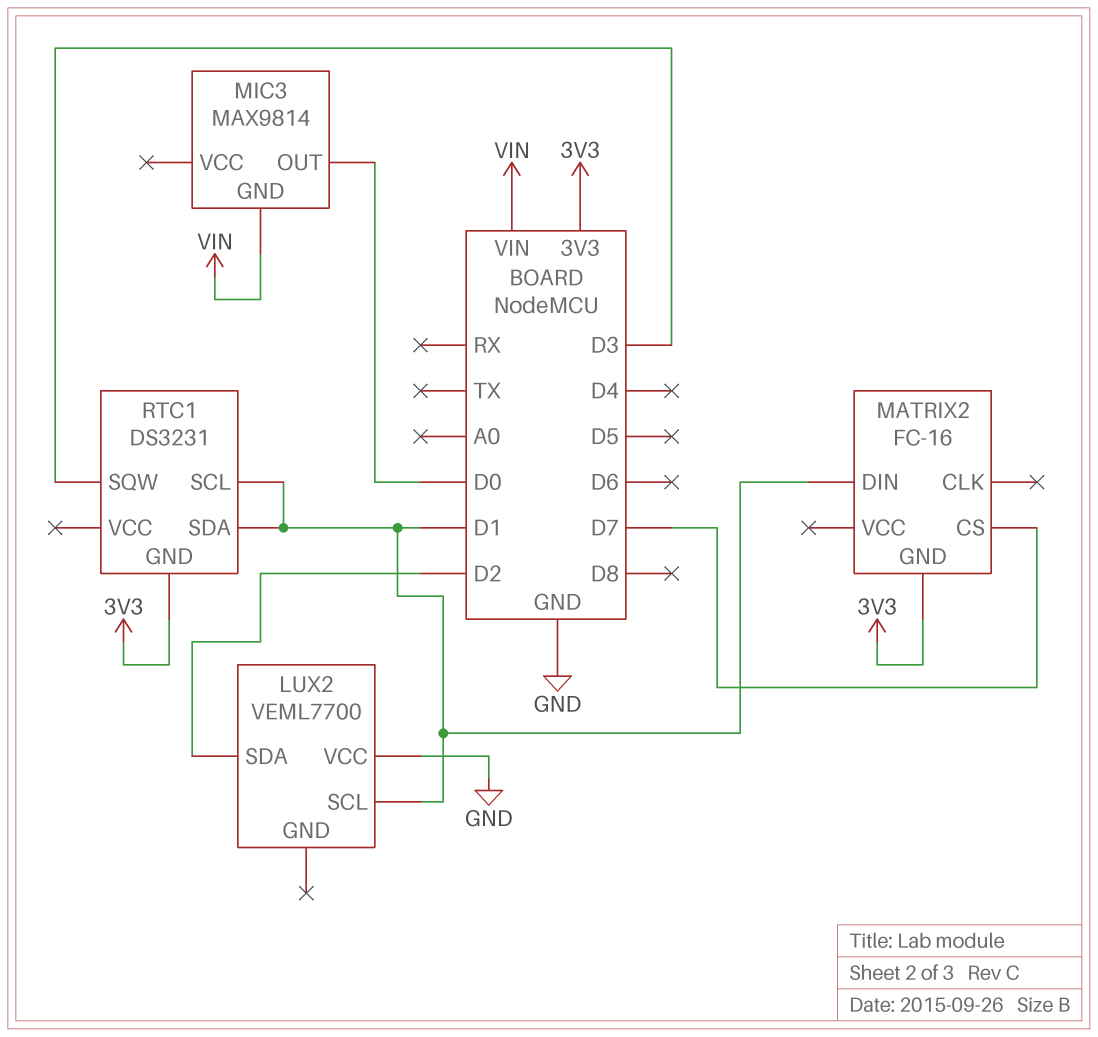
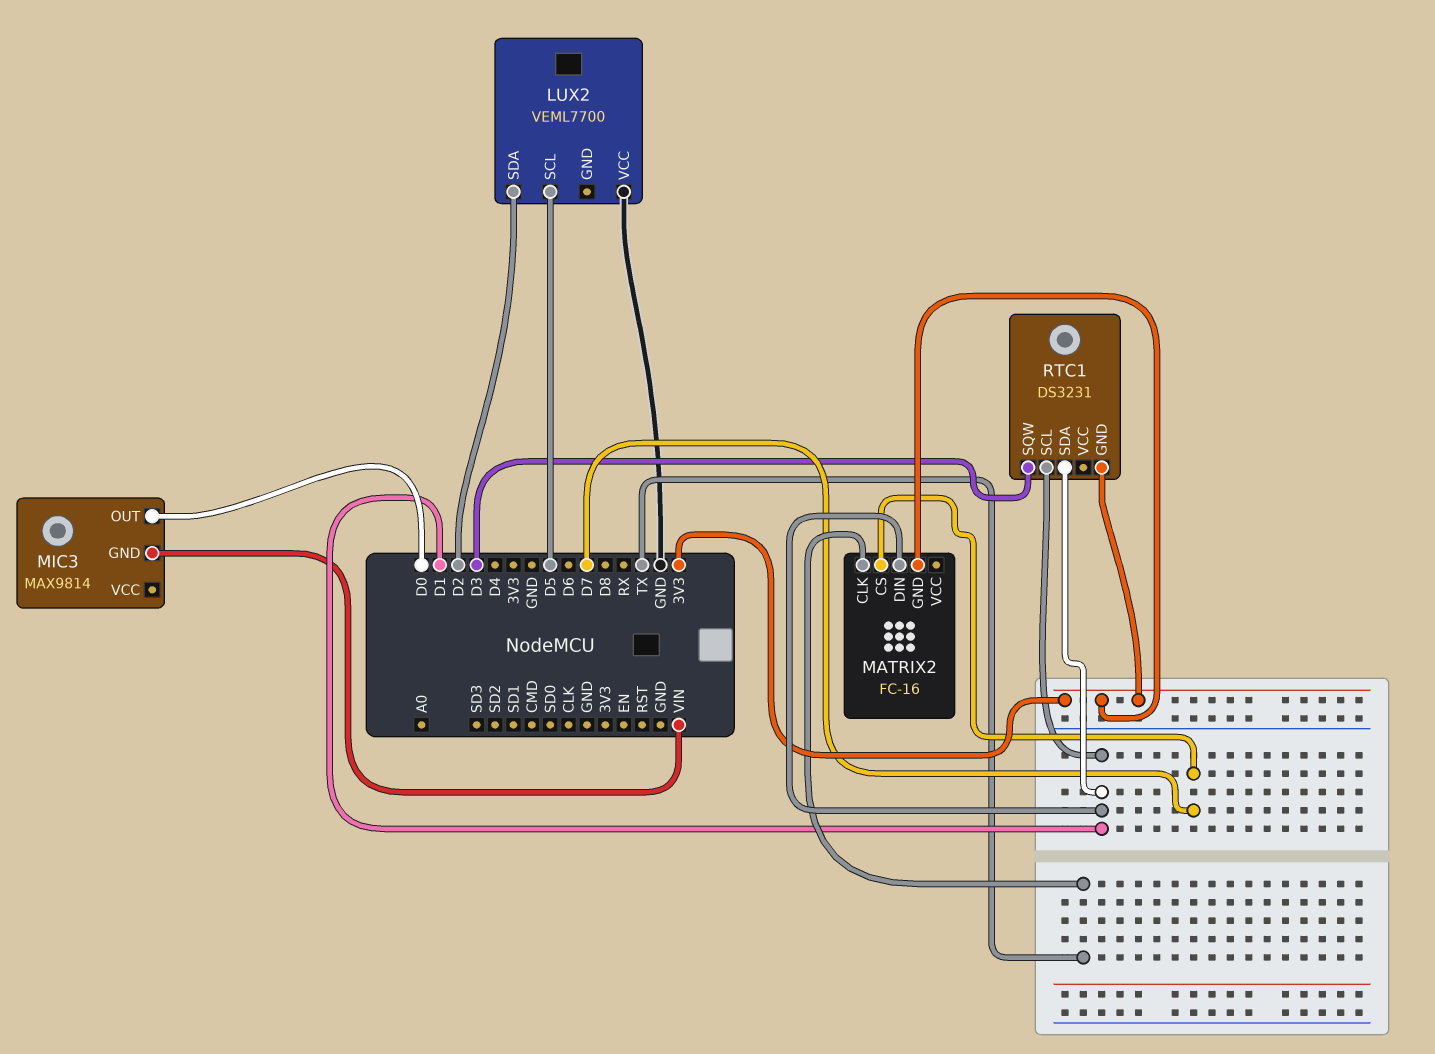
LUX2 pin SCL: D1 -> D5
MATRIX2 pin CLK: none -> TX

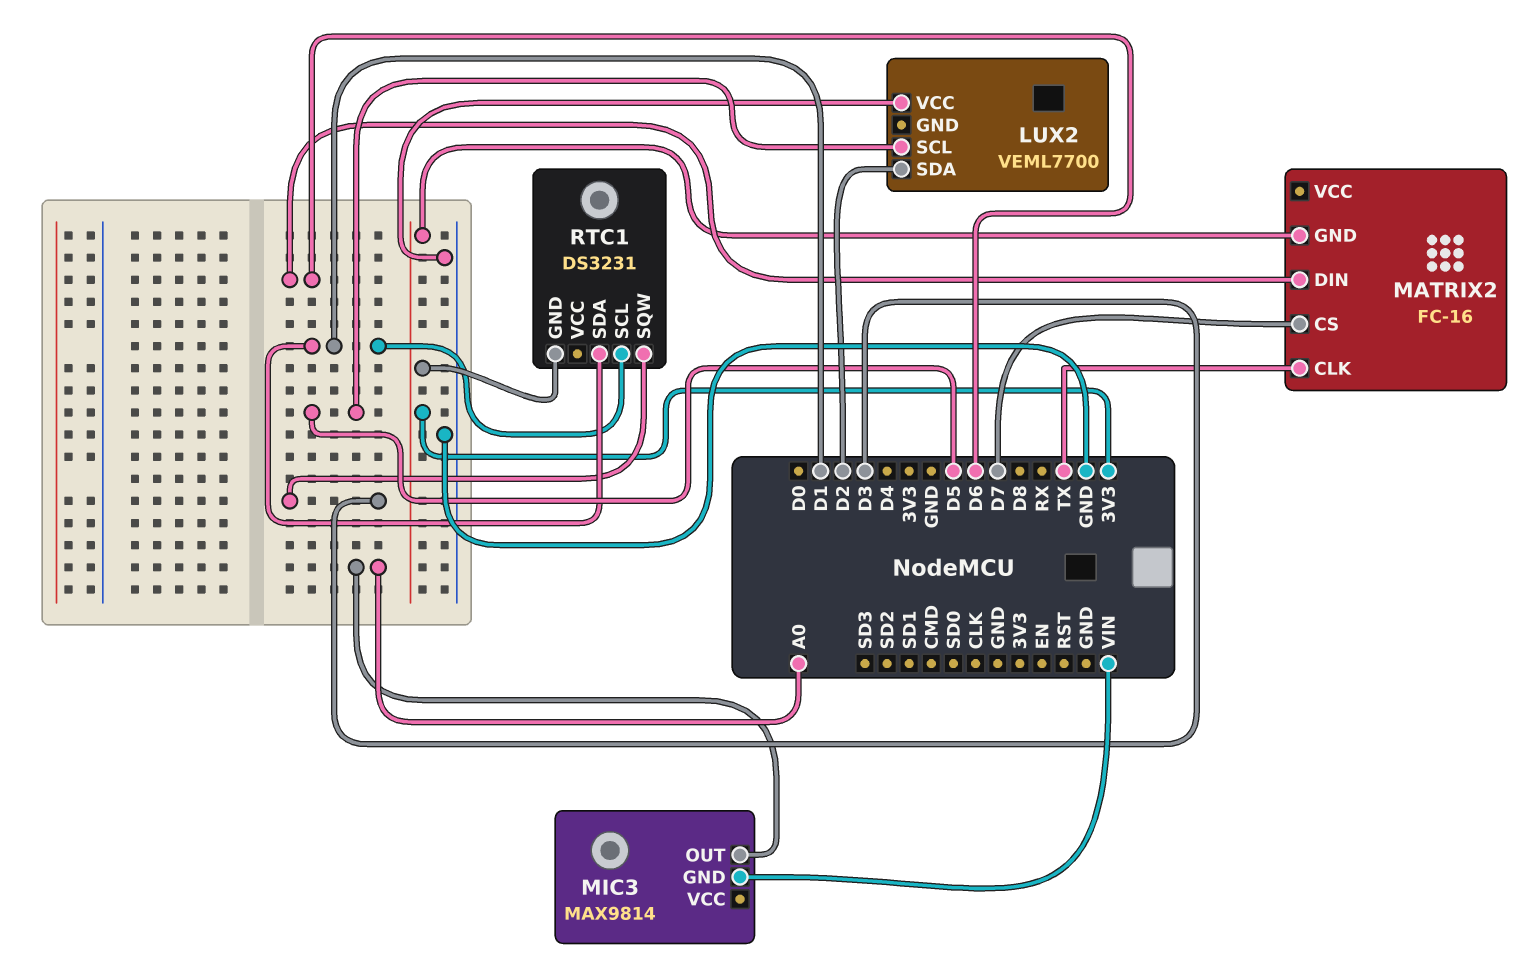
MATRIX2 pin DIN: D1 -> D6
MIC3 pin OUT: D0 -> A0

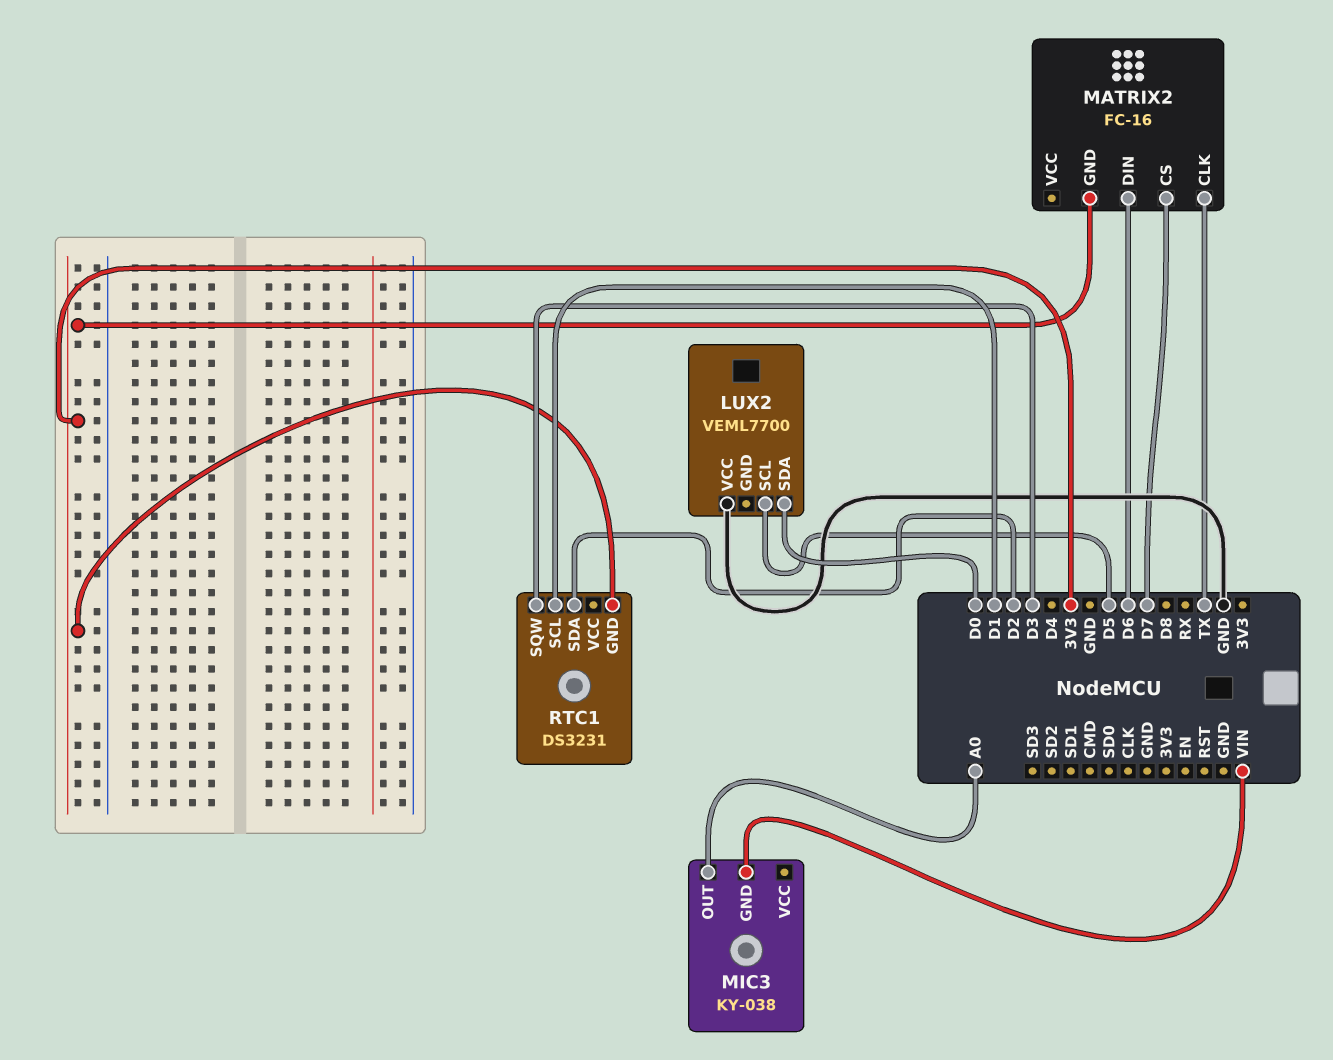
LUX2 pin SDA: D2 -> D0
MIC3: MAX9814 -> KY-038
RTC1 pin SDA: D1 -> D2

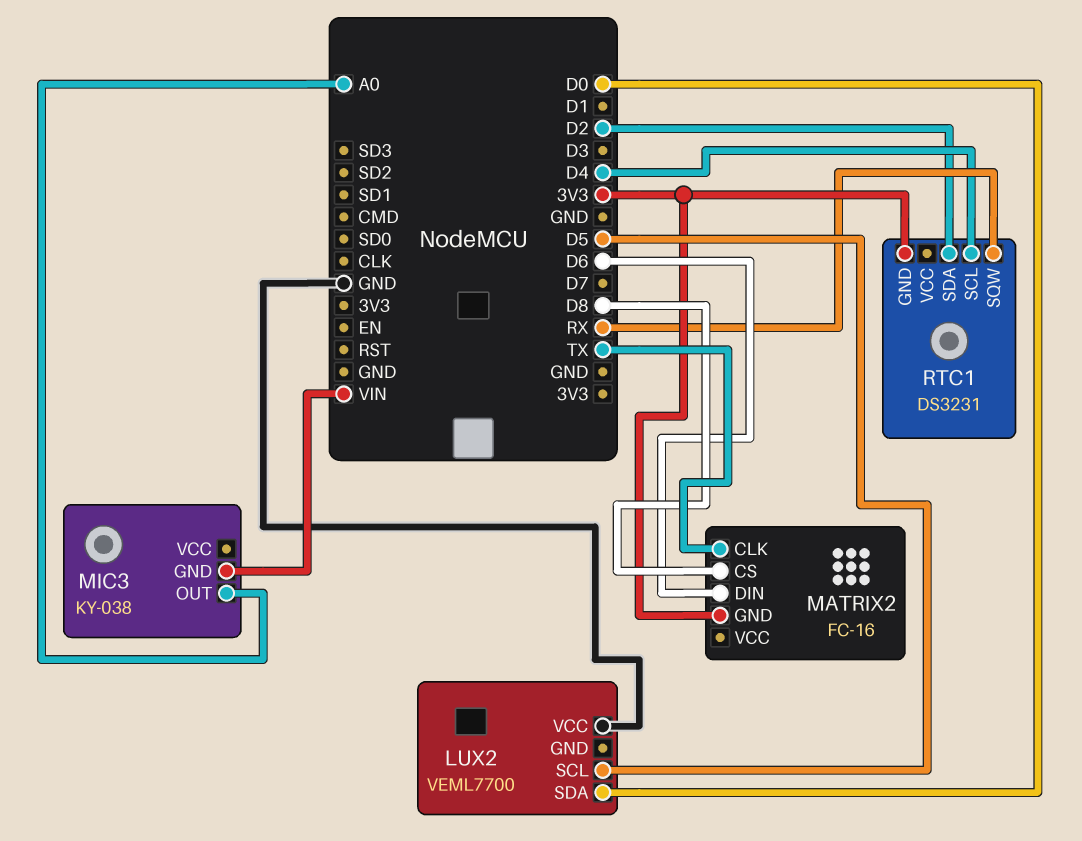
MATRIX2 pin CS: D7 -> D8
RTC1 pin SCL: D1 -> D4
RTC1 pin SQW: D3 -> RX

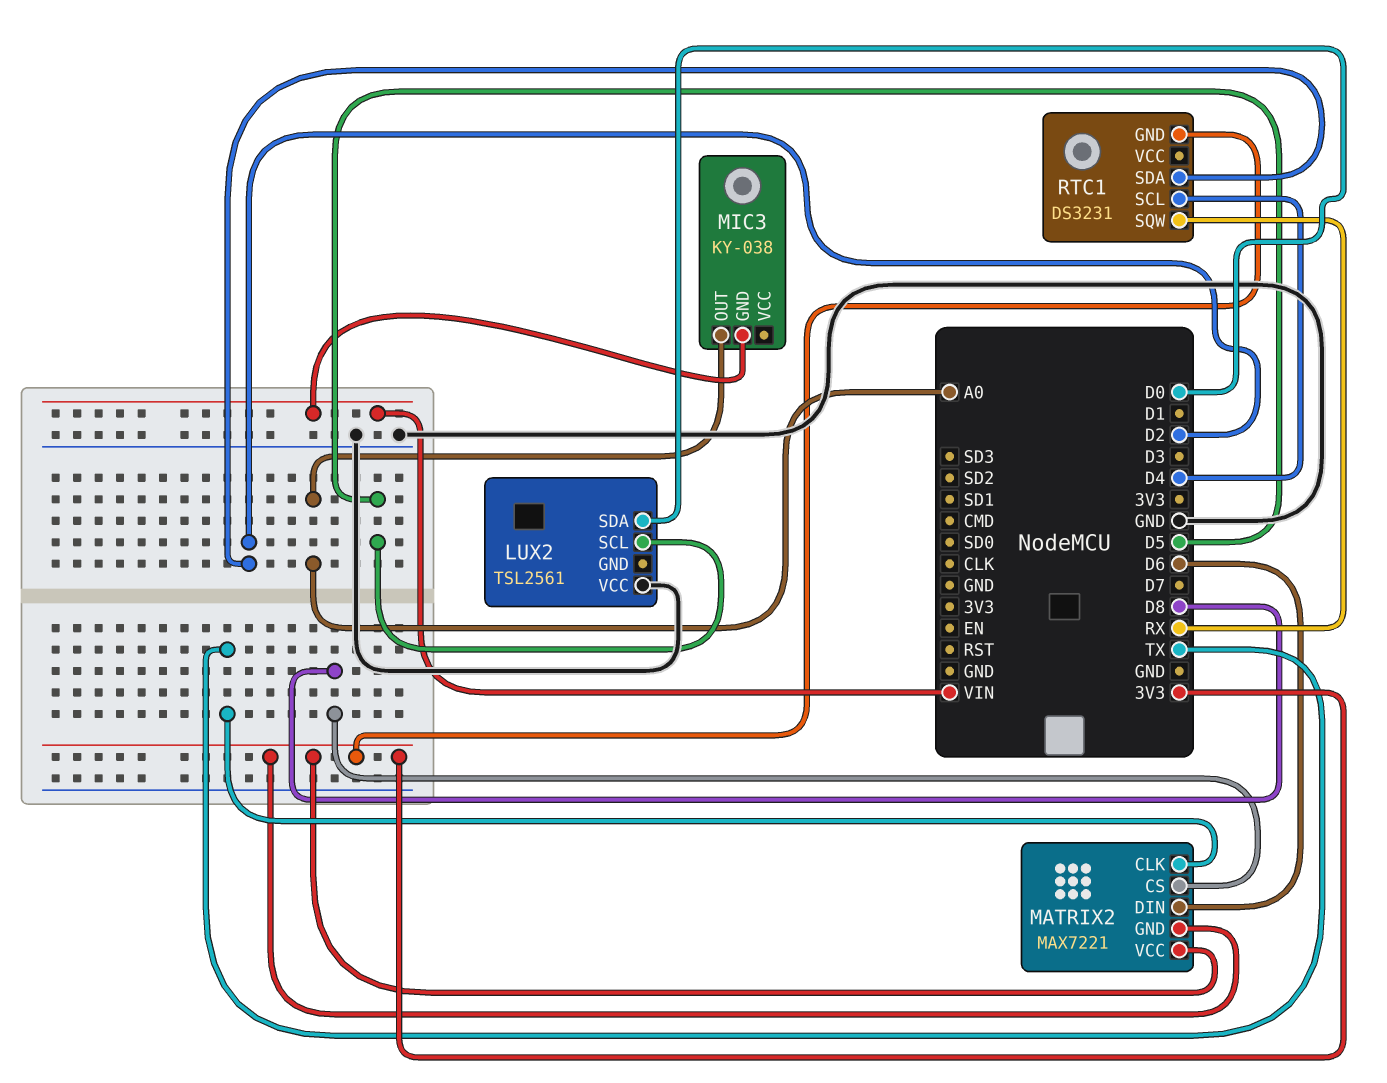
LUX2: VEML7700 -> TSL2561
MATRIX2: FC-16 -> MAX7221
MATRIX2 pin VCC: none -> 3V3

